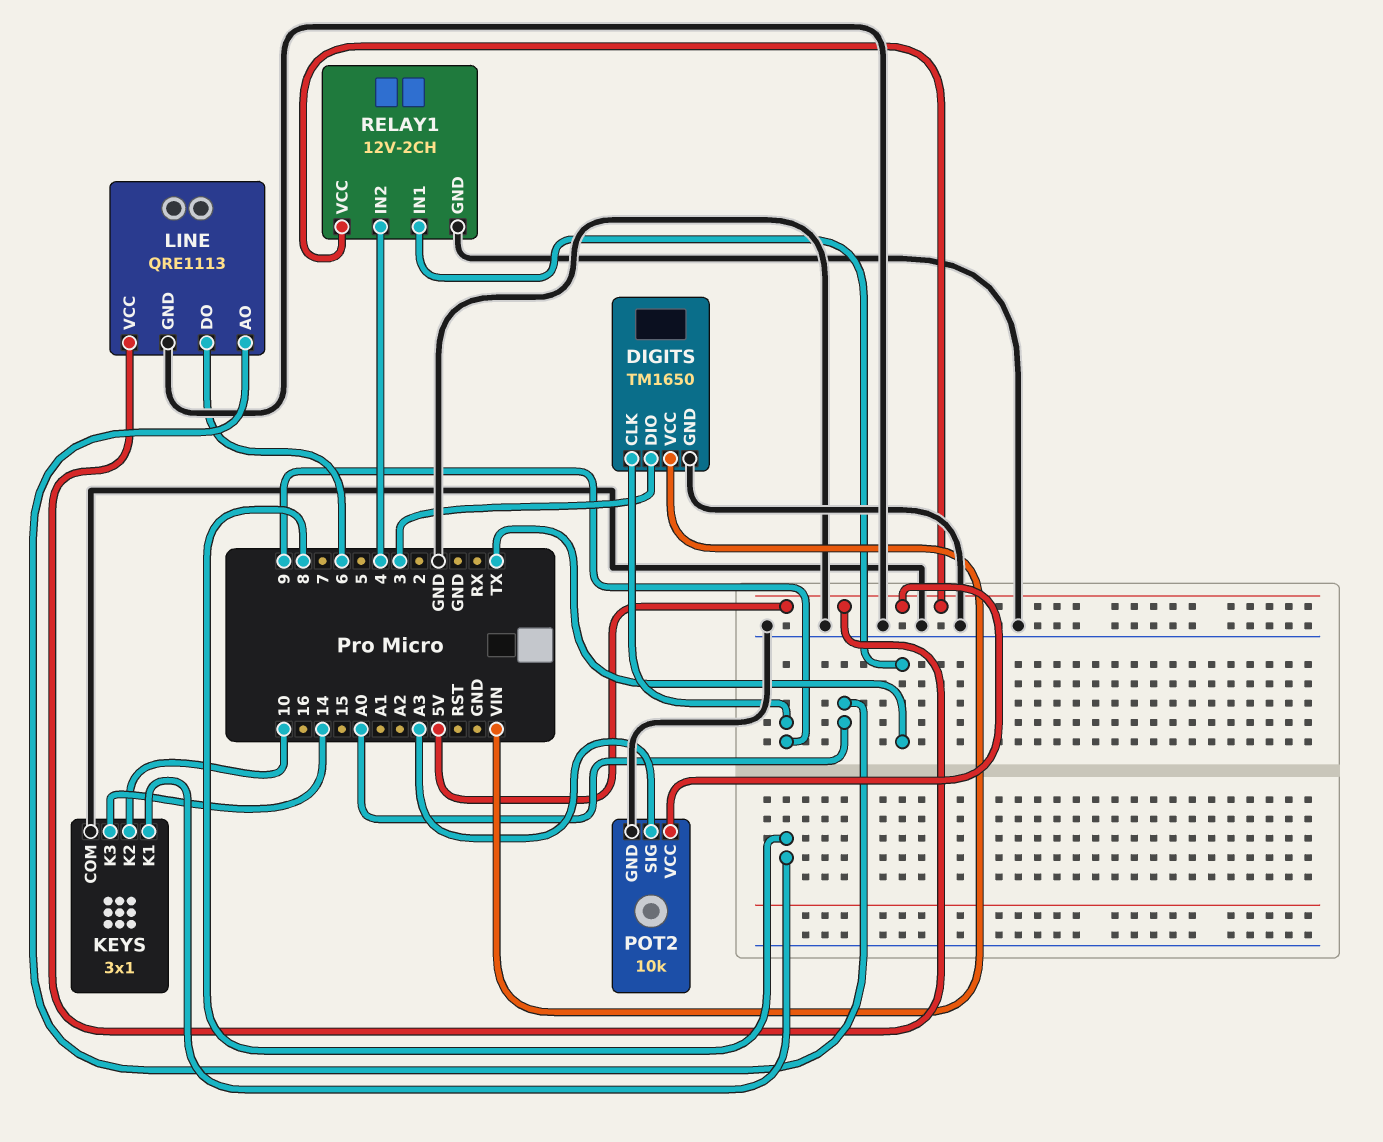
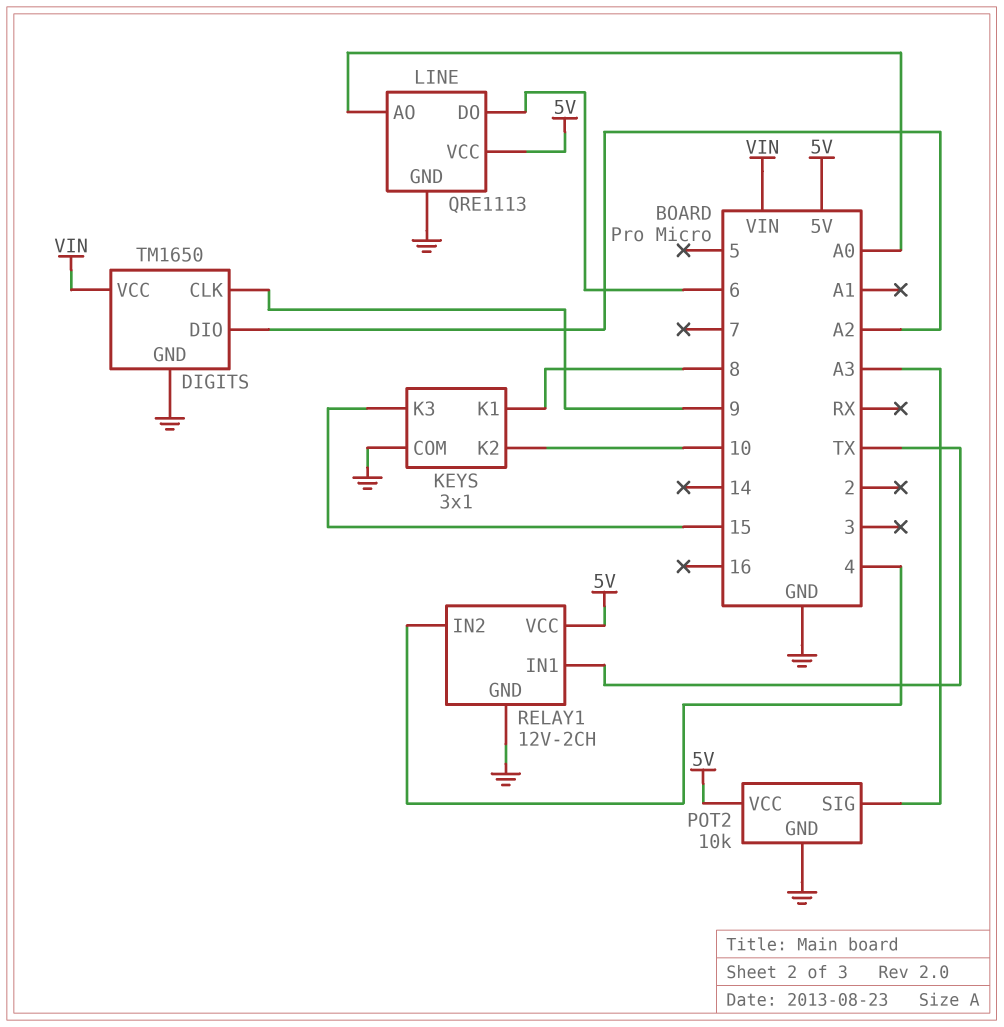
DIGITS pin DIO: 3 -> A2
KEYS pin K3: 14 -> 15

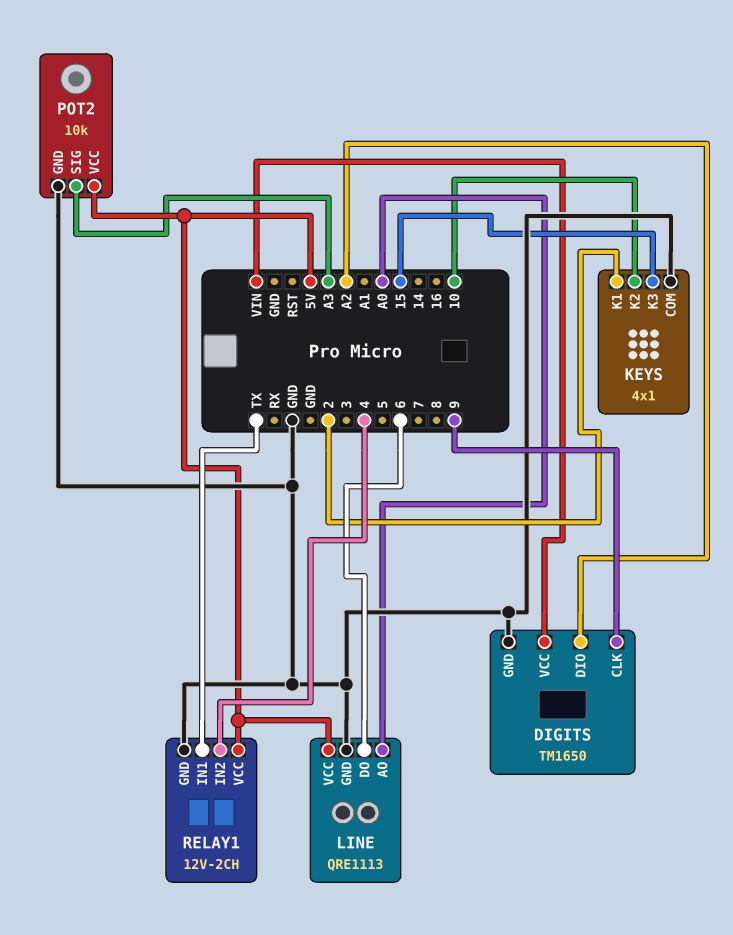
KEYS: 3x1 -> 4x1
KEYS pin K1: 8 -> 2

